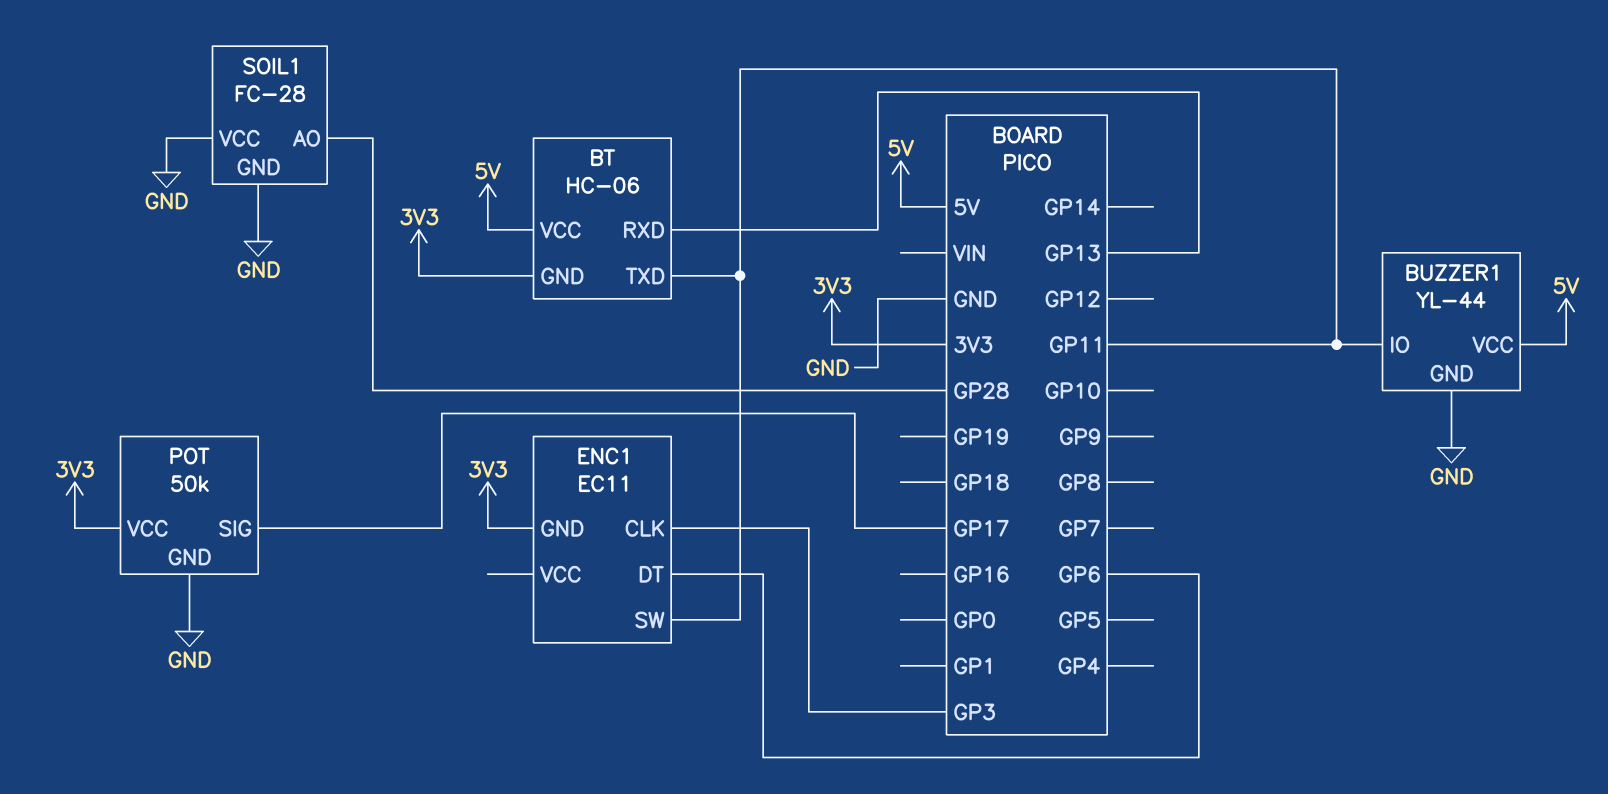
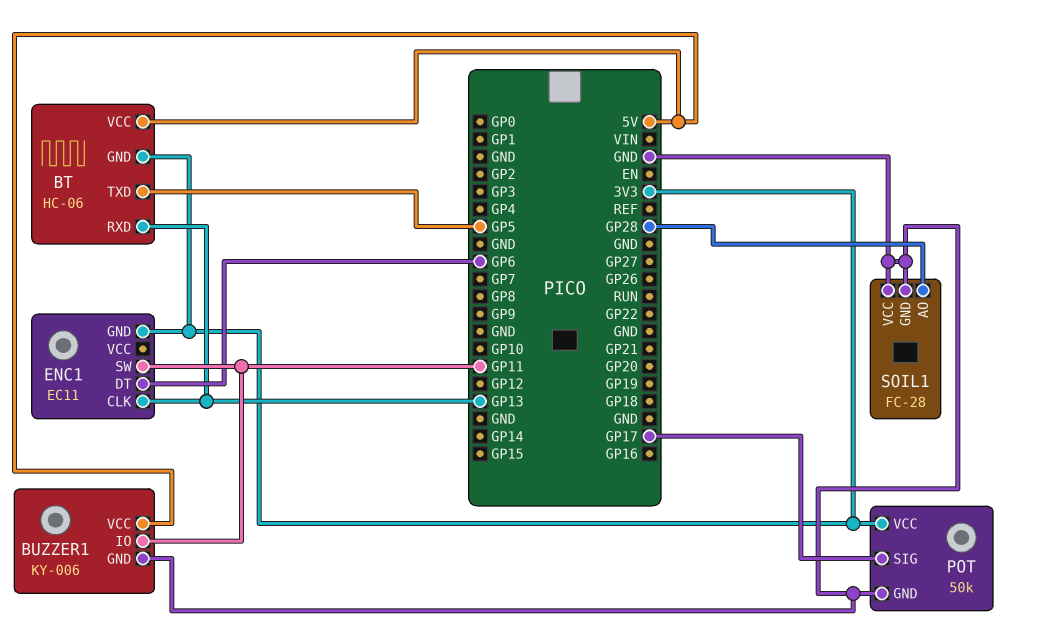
BT pin TXD: GP11 -> GP5
BUZZER1: YL-44 -> KY-006
ENC1 pin CLK: GP3 -> GP13

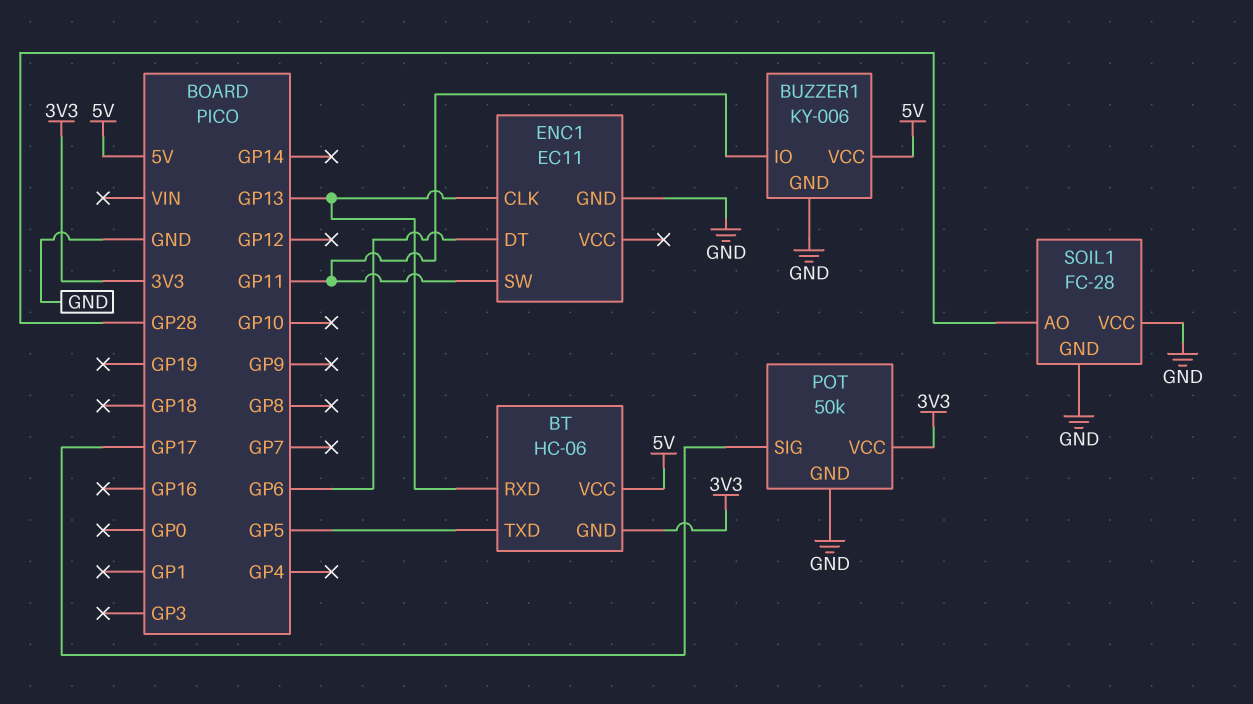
ENC1 pin GND: 3V3 -> GND

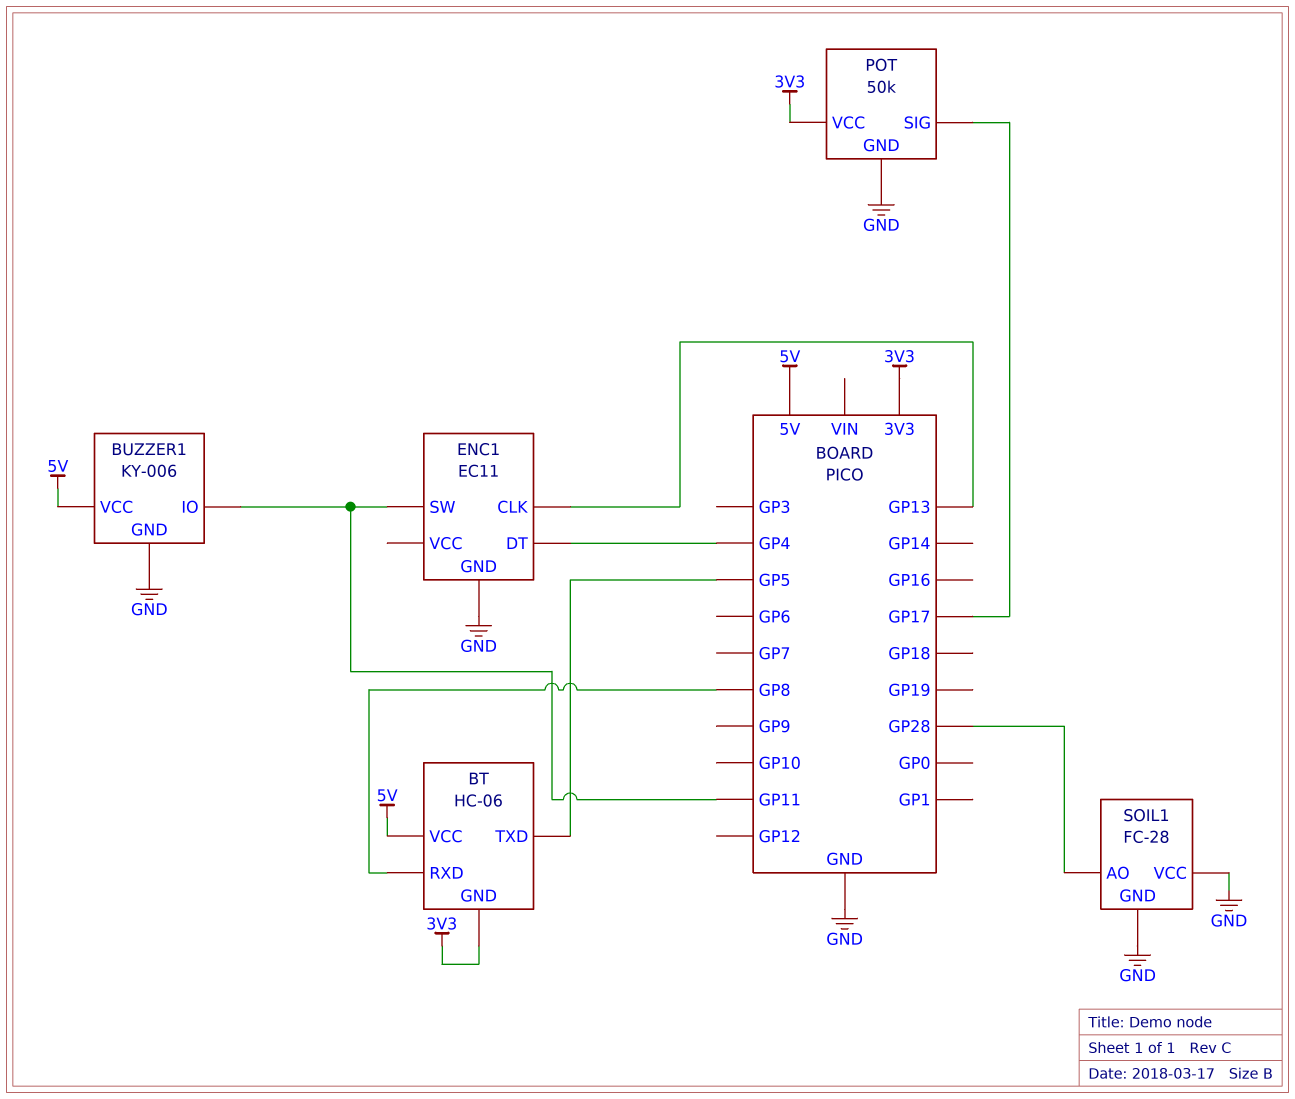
BT pin RXD: GP13 -> GP8
ENC1 pin DT: GP6 -> GP4

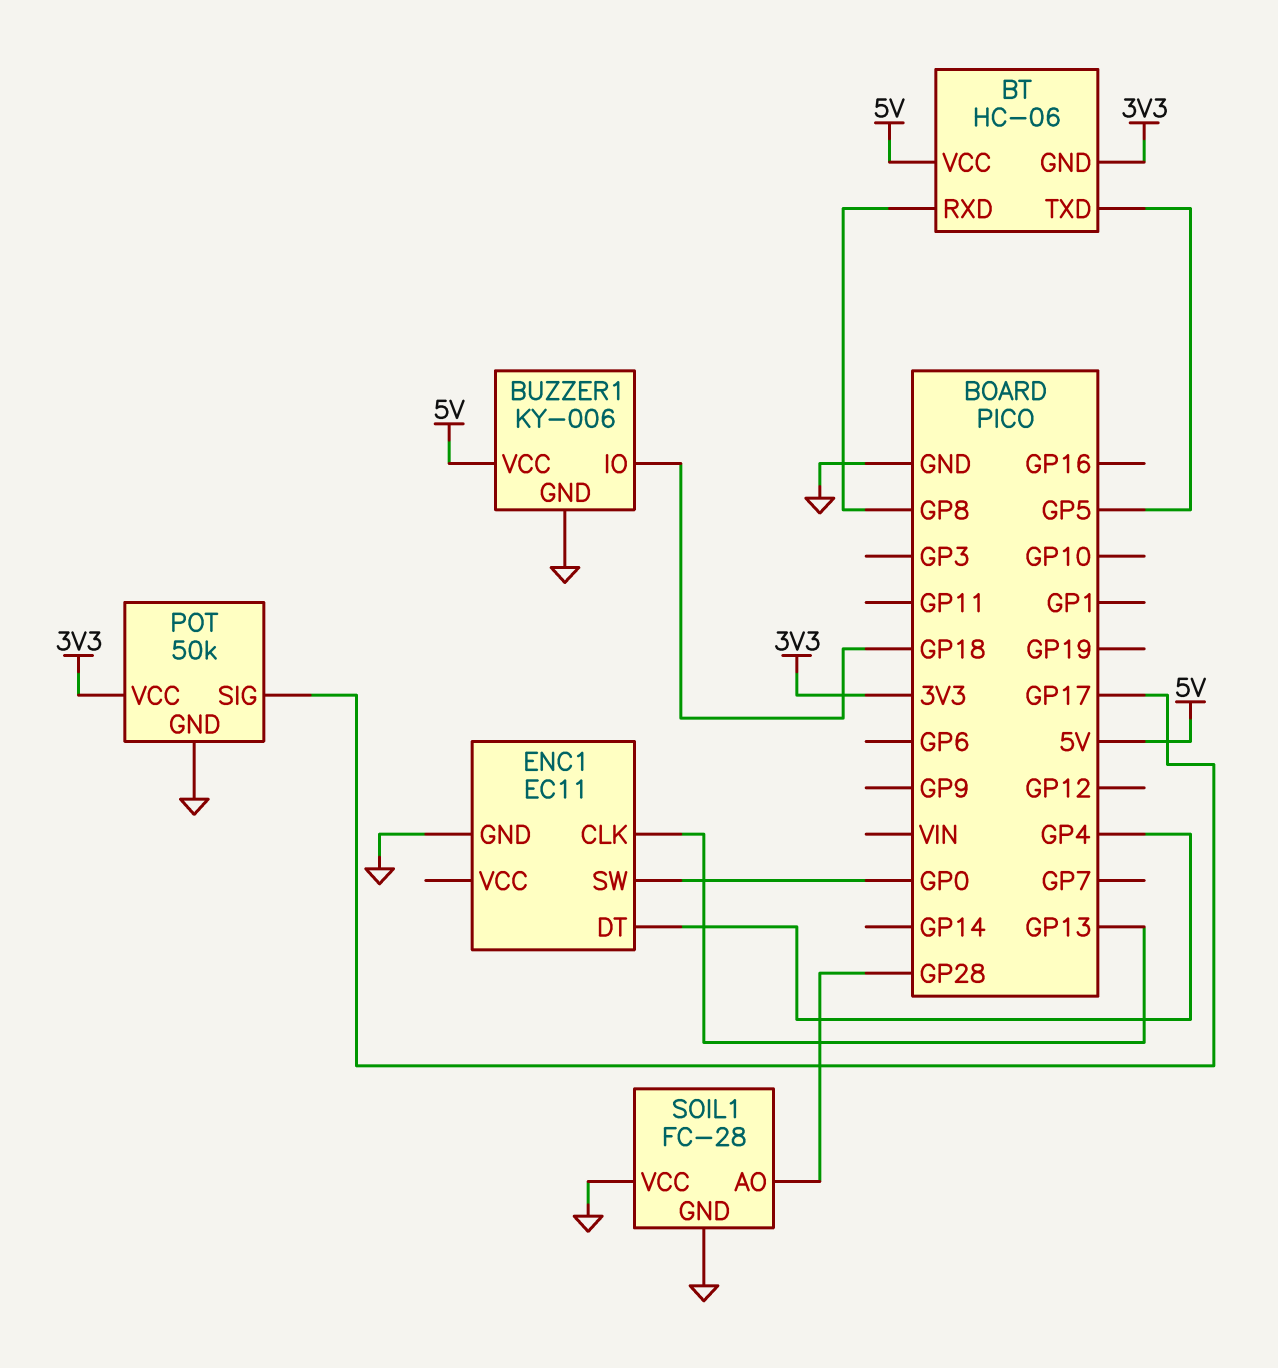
BUZZER1 pin IO: GP11 -> GP18
ENC1 pin SW: GP11 -> GP0

